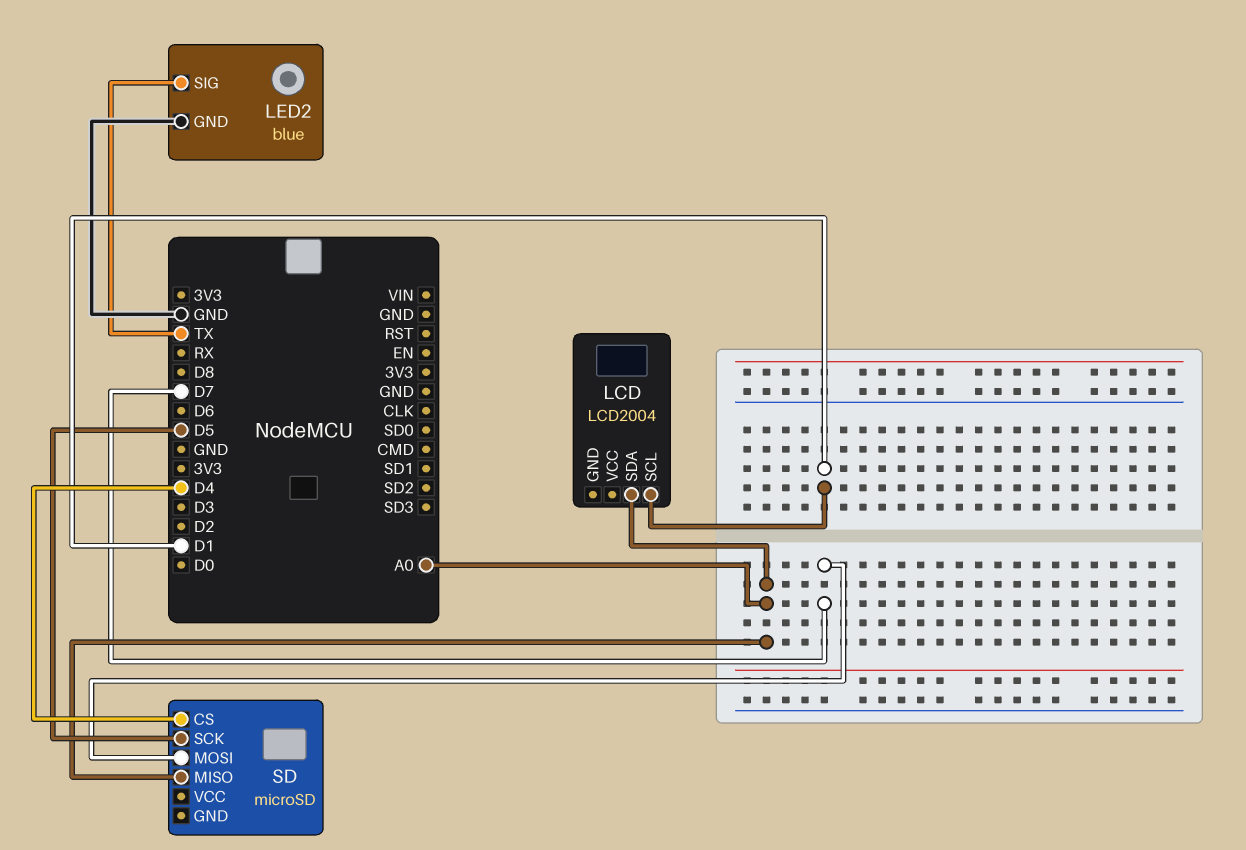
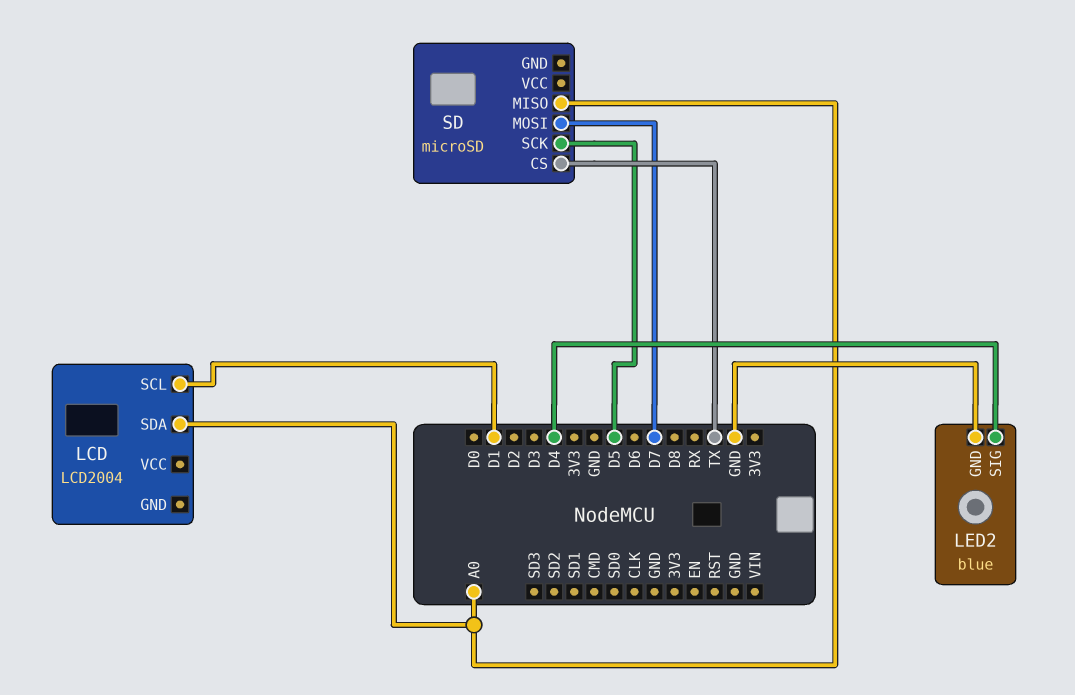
LED2 pin SIG: TX -> D4
SD pin CS: D4 -> TX

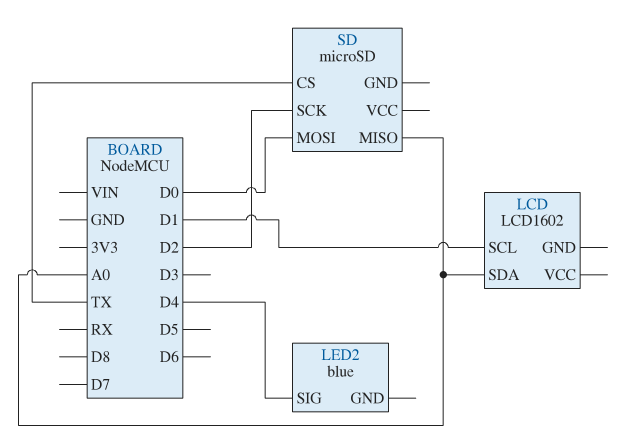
LCD: LCD2004 -> LCD1602
LED2 pin GND: GND -> none
SD pin MOSI: D7 -> D0
SD pin SCK: D5 -> D2

